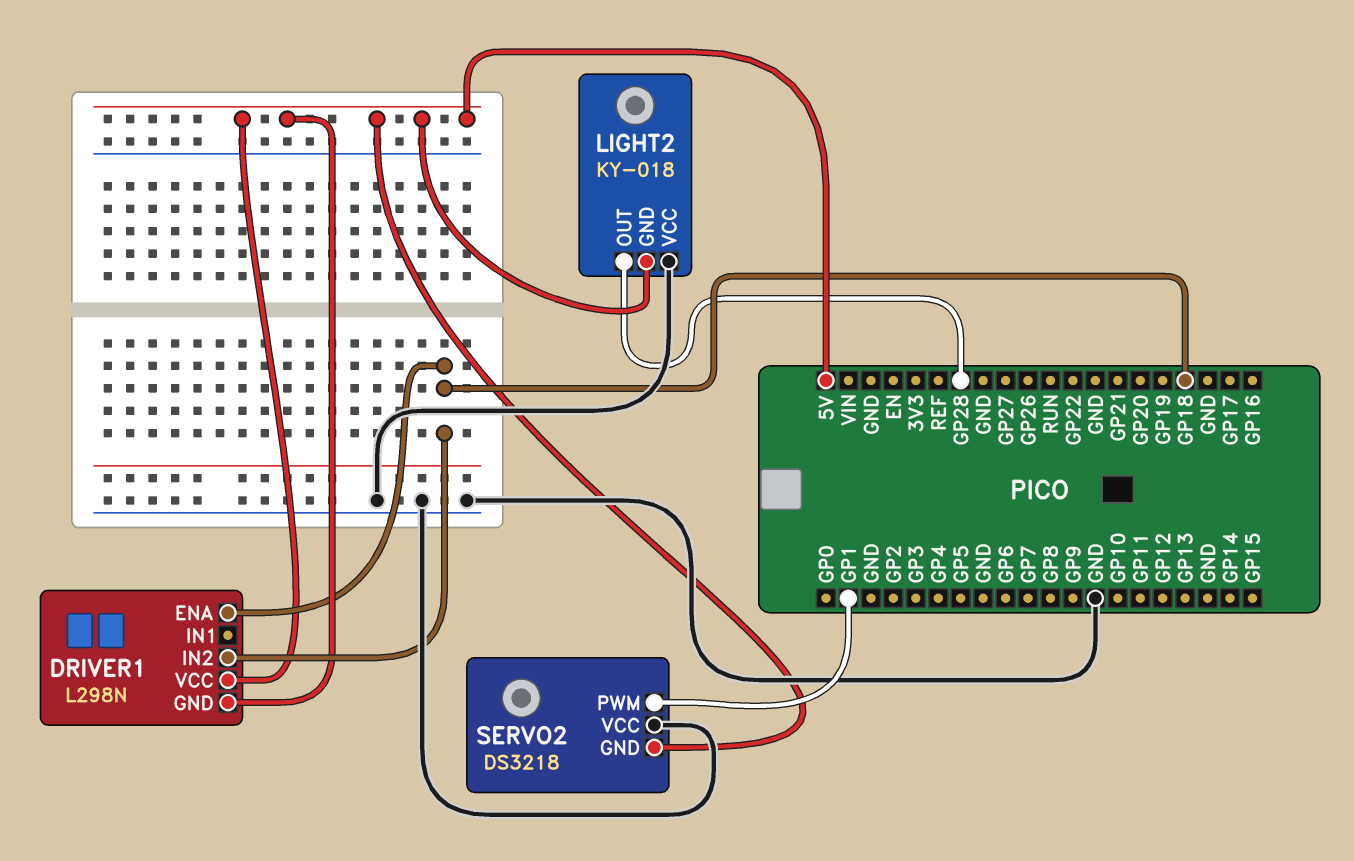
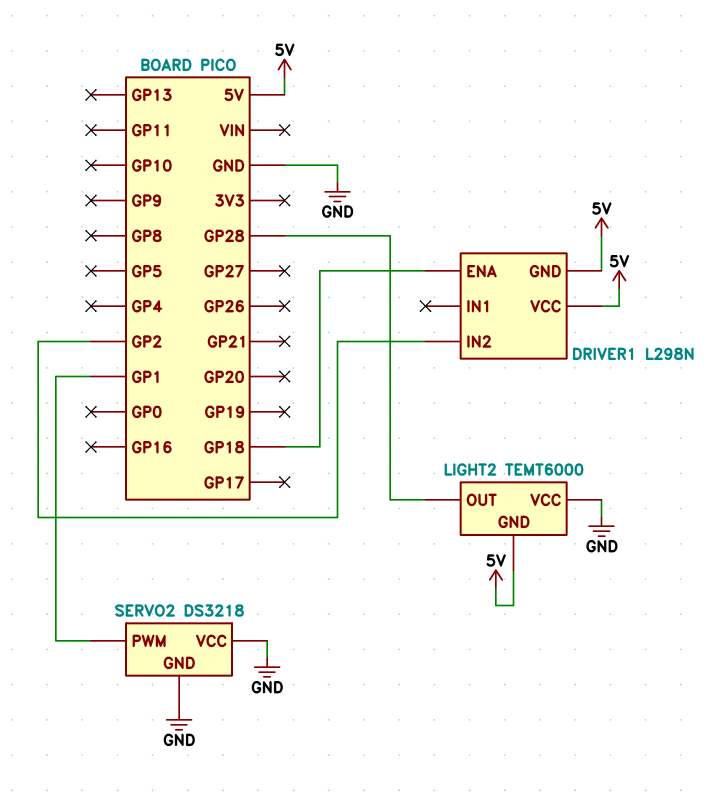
DRIVER1 pin IN2: GP18 -> GP2
LIGHT2: KY-018 -> TEMT6000
SERVO2 pin GND: 5V -> GND

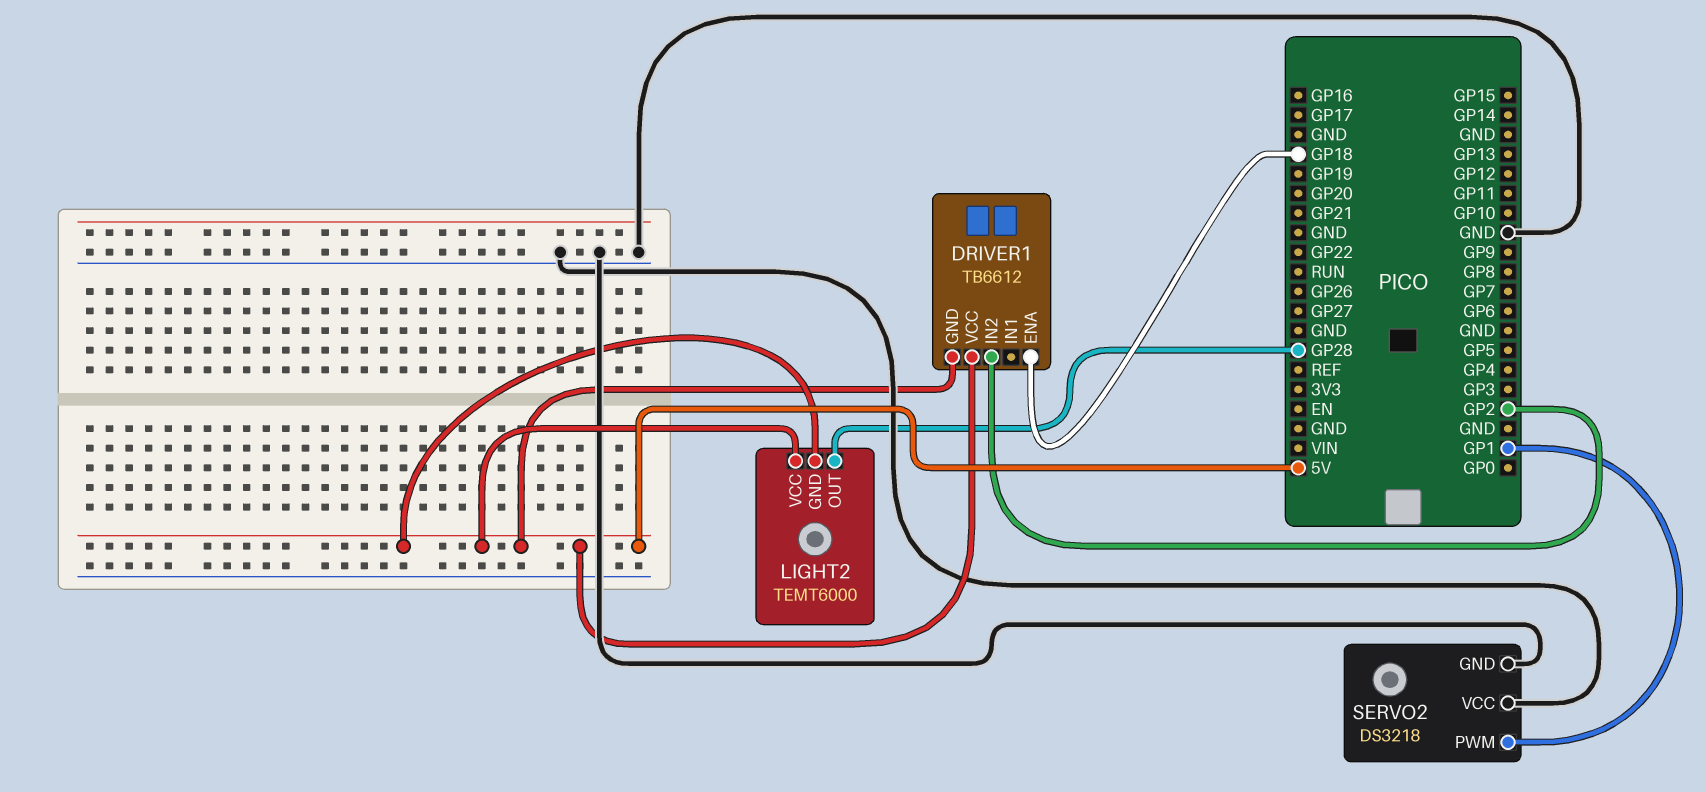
DRIVER1: L298N -> TB6612
LIGHT2 pin VCC: GND -> 5V

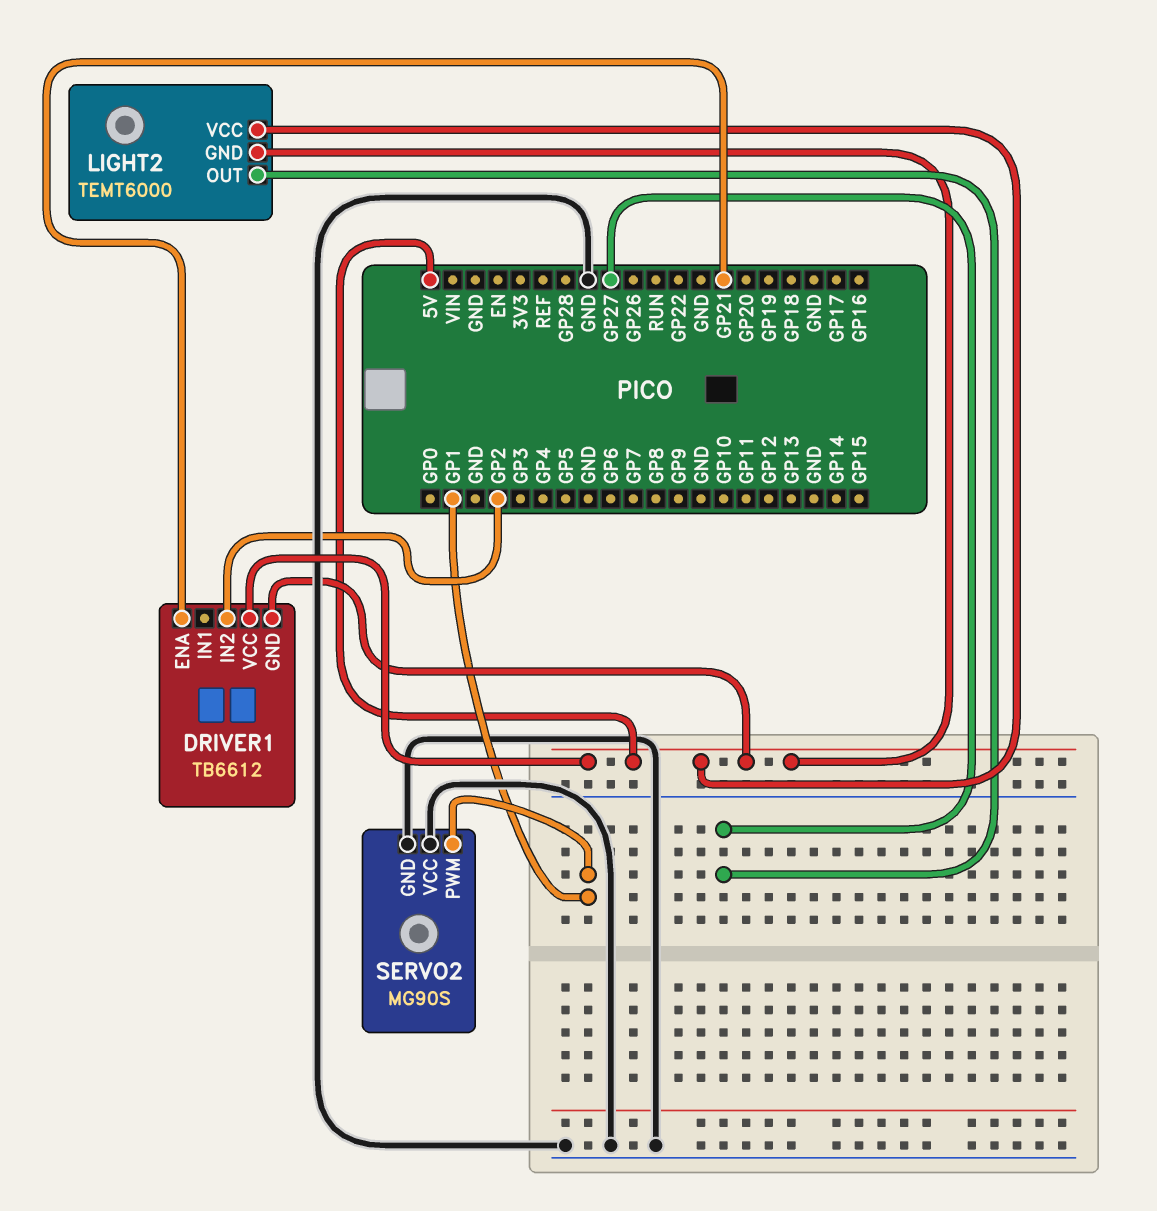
DRIVER1 pin ENA: GP18 -> GP21
LIGHT2 pin OUT: GP28 -> GP27
SERVO2: DS3218 -> MG90S

